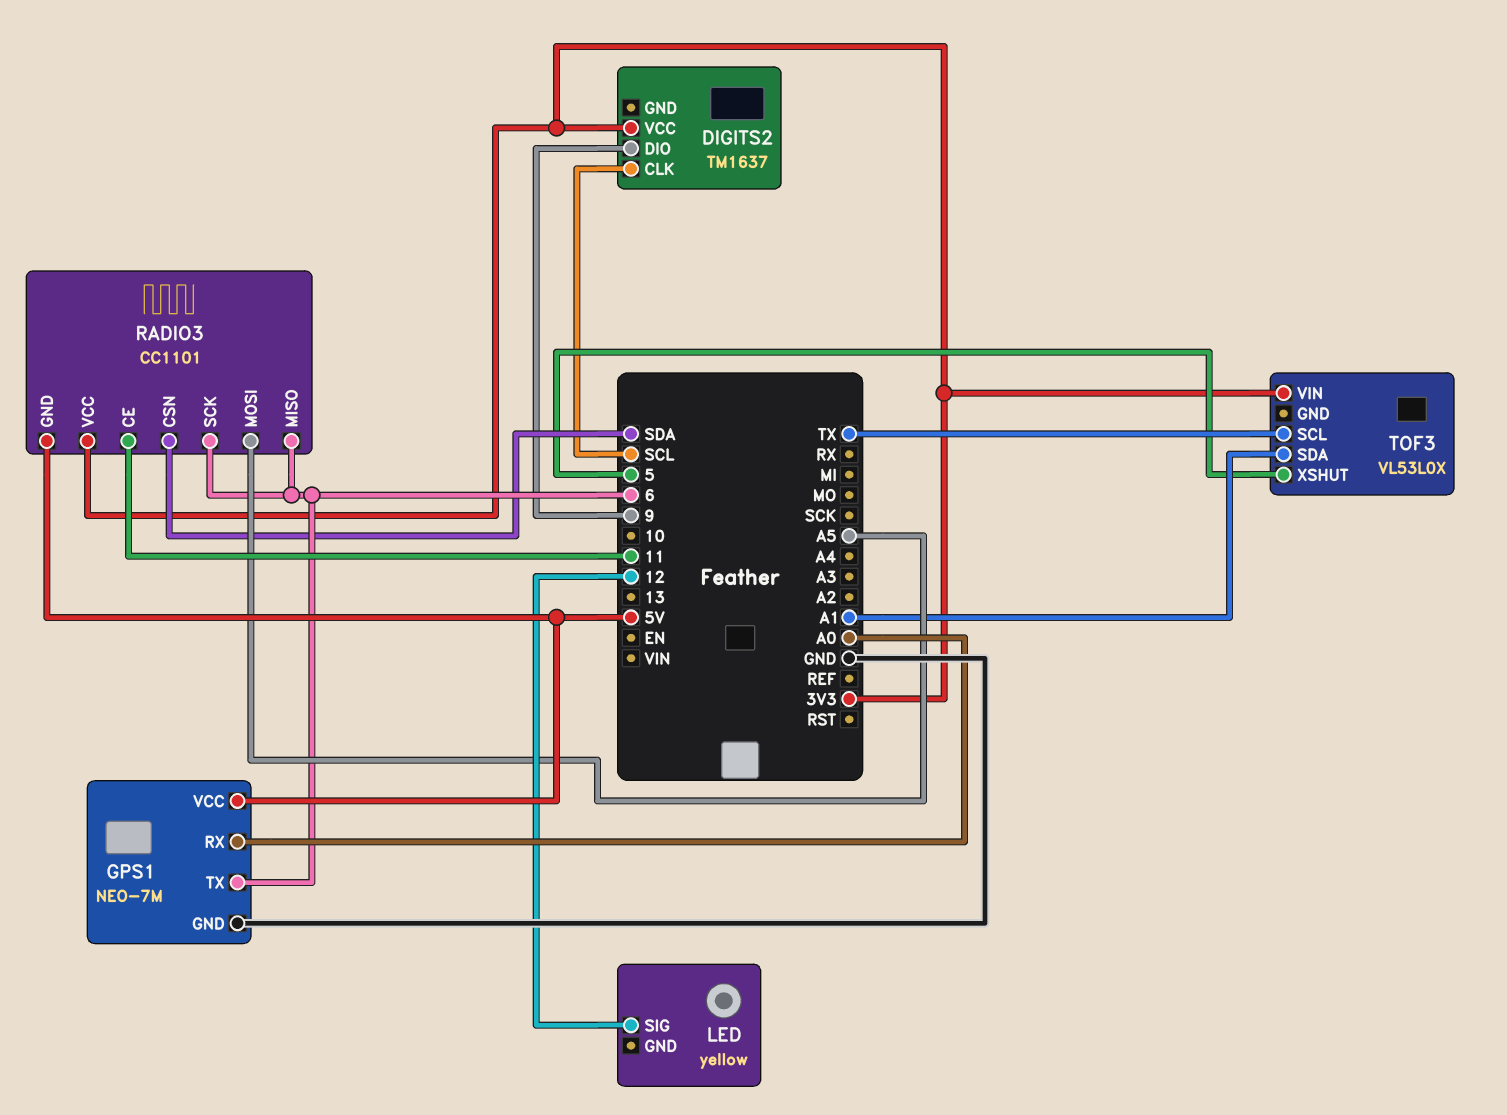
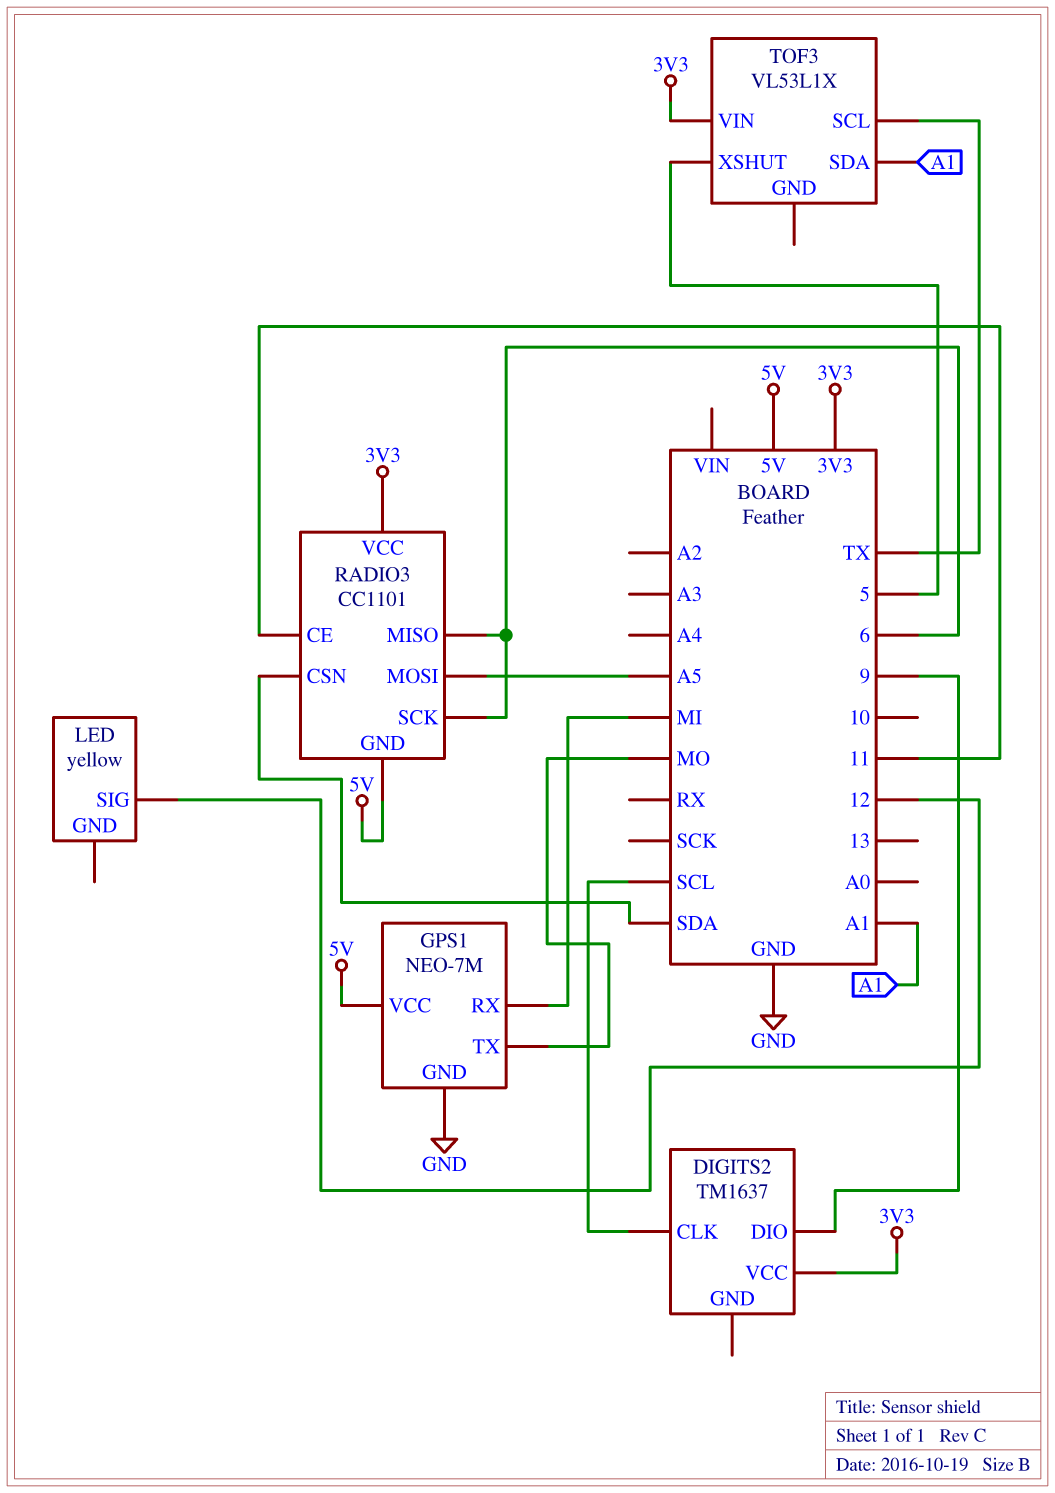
GPS1 pin RX: A0 -> MI
GPS1 pin TX: 6 -> MO
TOF3: VL53L0X -> VL53L1X

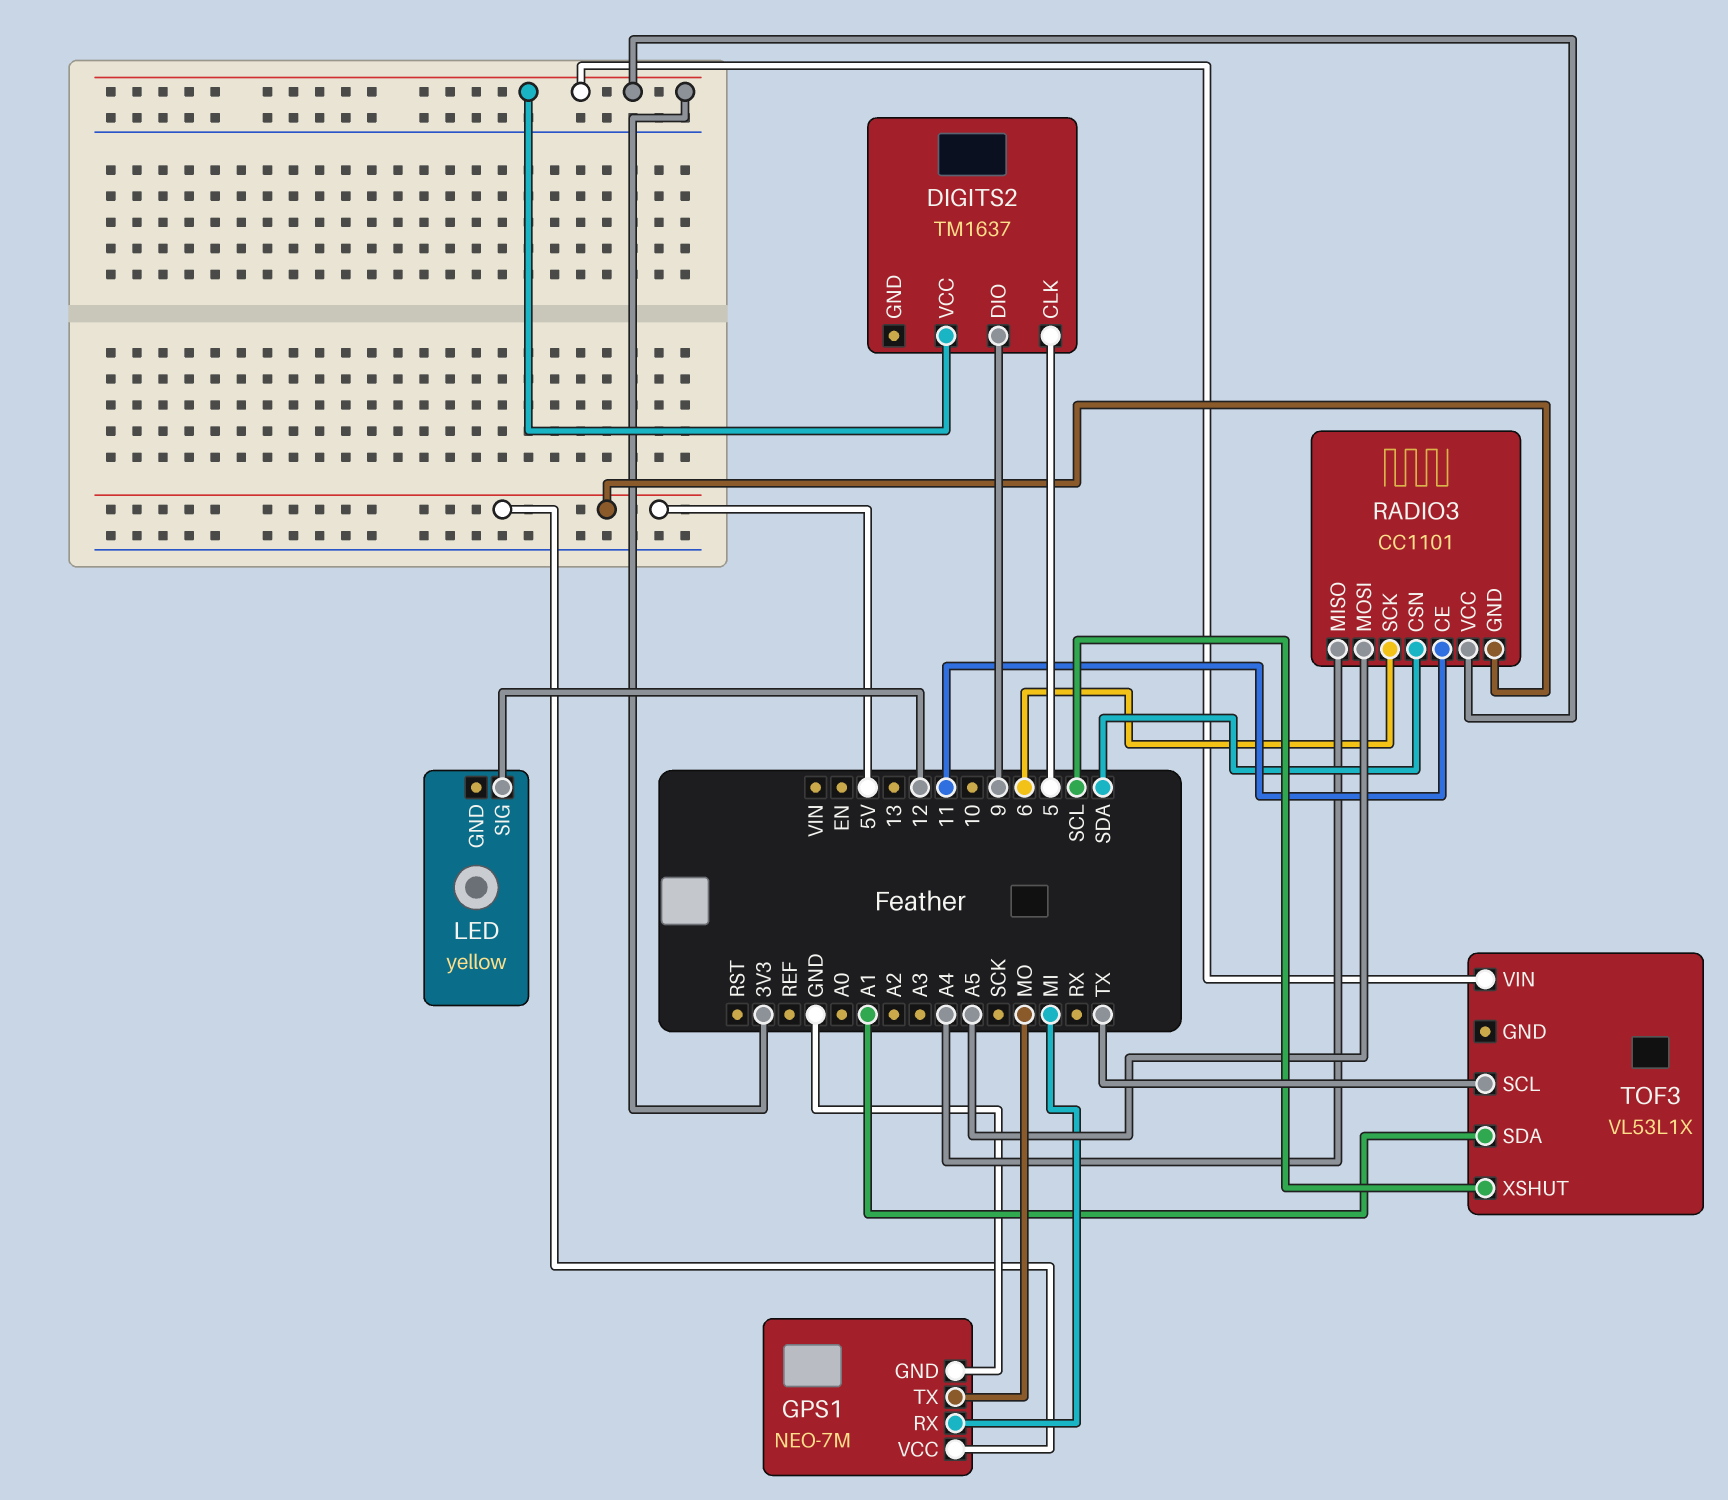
DIGITS2 pin CLK: SCL -> 5
RADIO3 pin MISO: 6 -> A4
TOF3 pin XSHUT: 5 -> SCL

